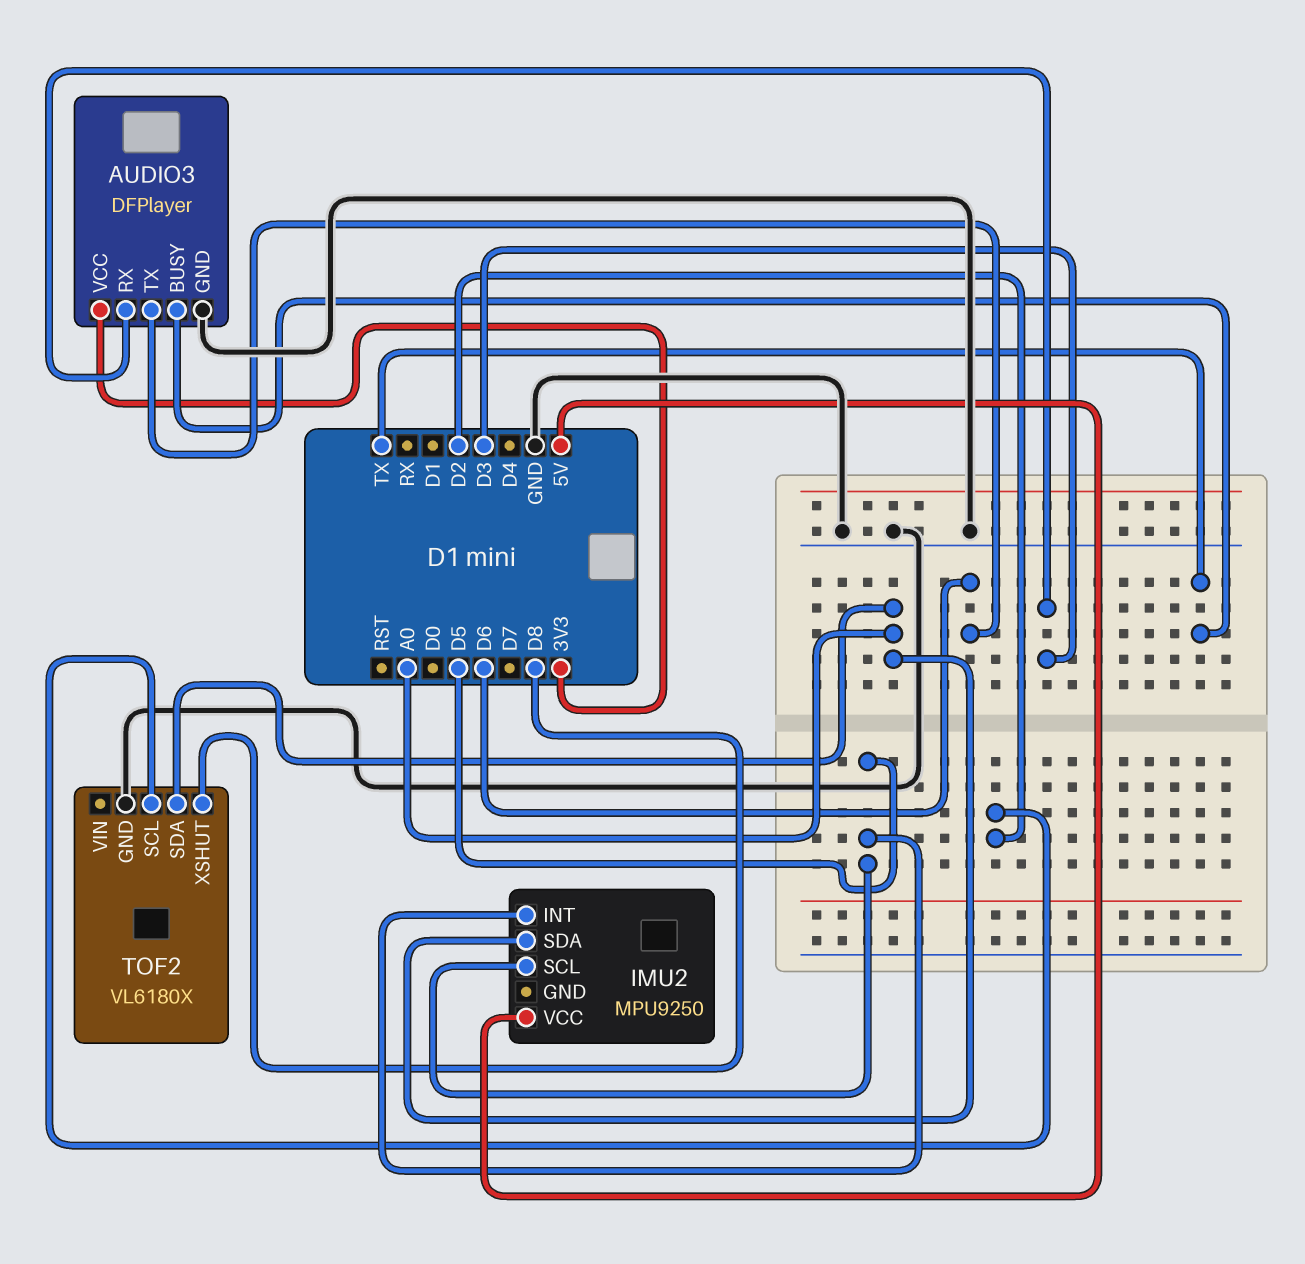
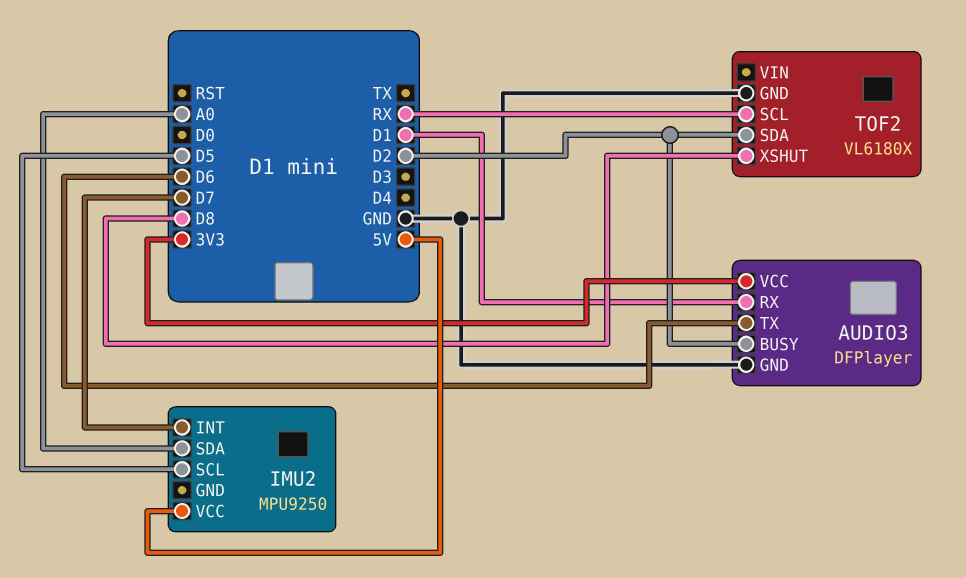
AUDIO3 pin BUSY: TX -> D2
AUDIO3 pin RX: D3 -> D1
IMU2 pin INT: D5 -> D7
TOF2 pin SCL: D2 -> RX
TOF2 pin SDA: A0 -> D2

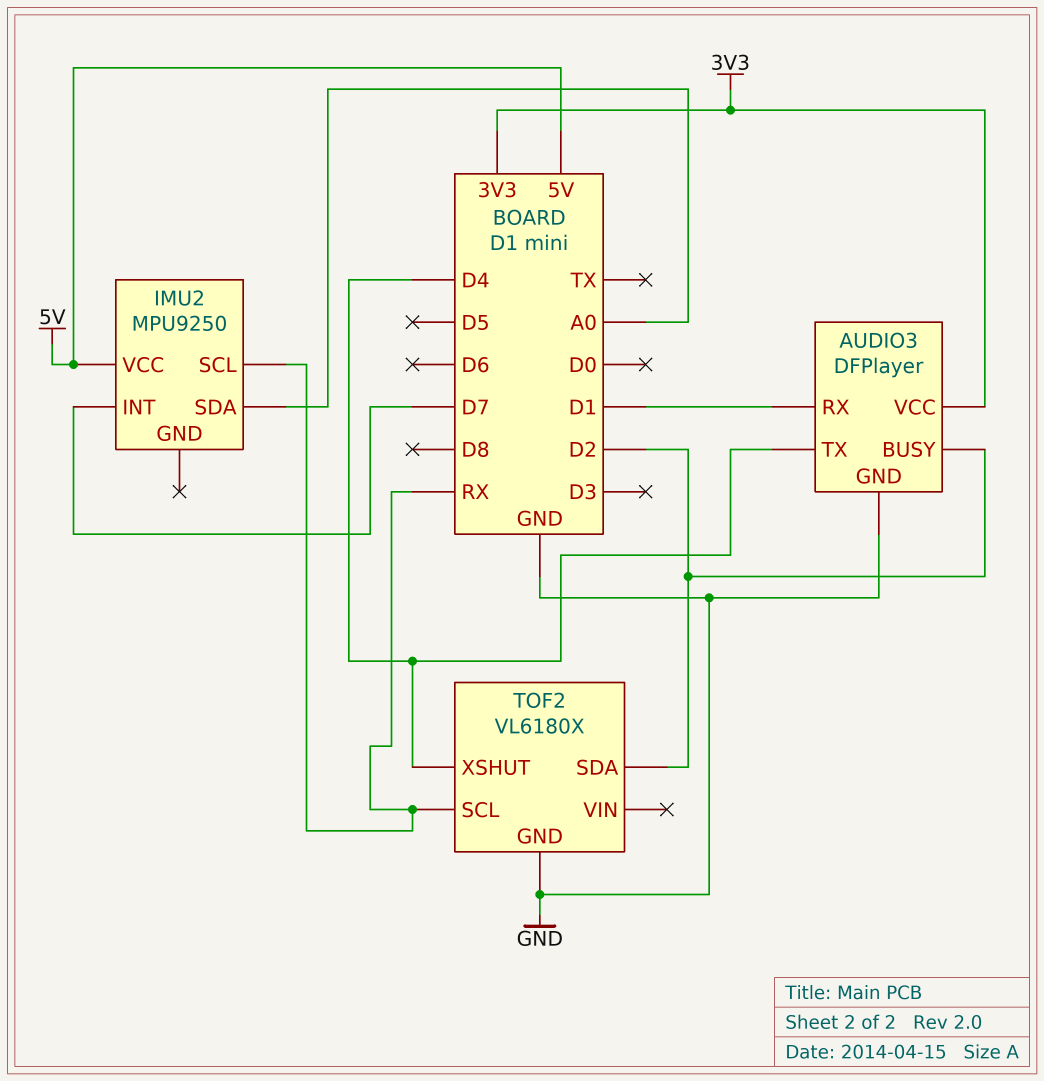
AUDIO3 pin TX: D6 -> D4
IMU2 pin SCL: D5 -> RX
TOF2 pin XSHUT: D8 -> D4

